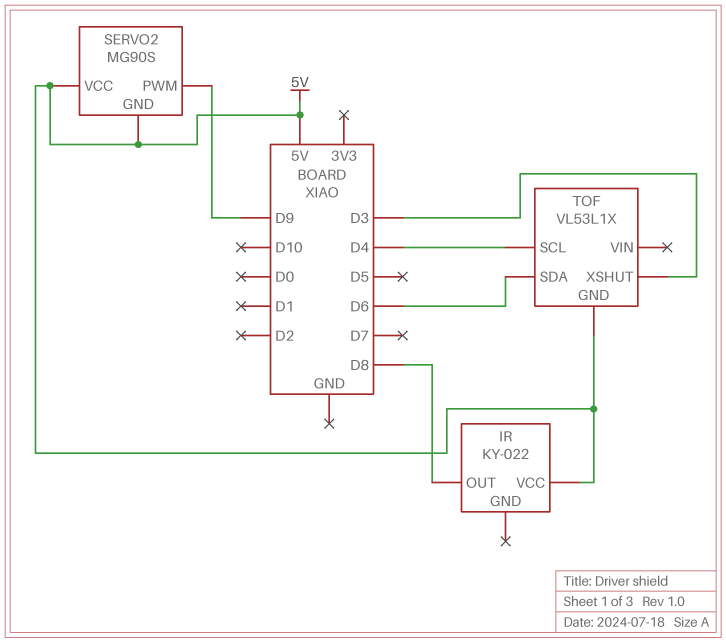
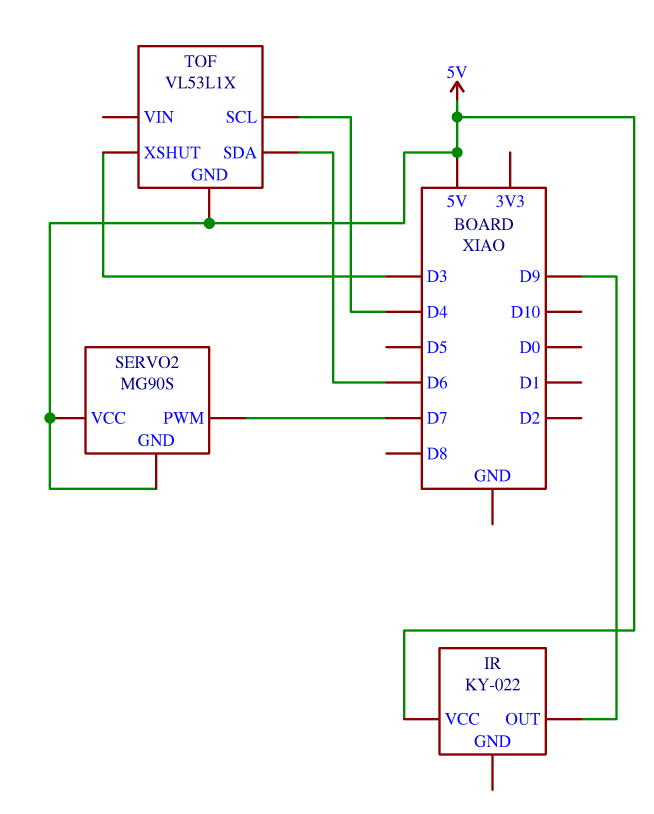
IR pin OUT: D8 -> D9
SERVO2 pin PWM: D9 -> D7

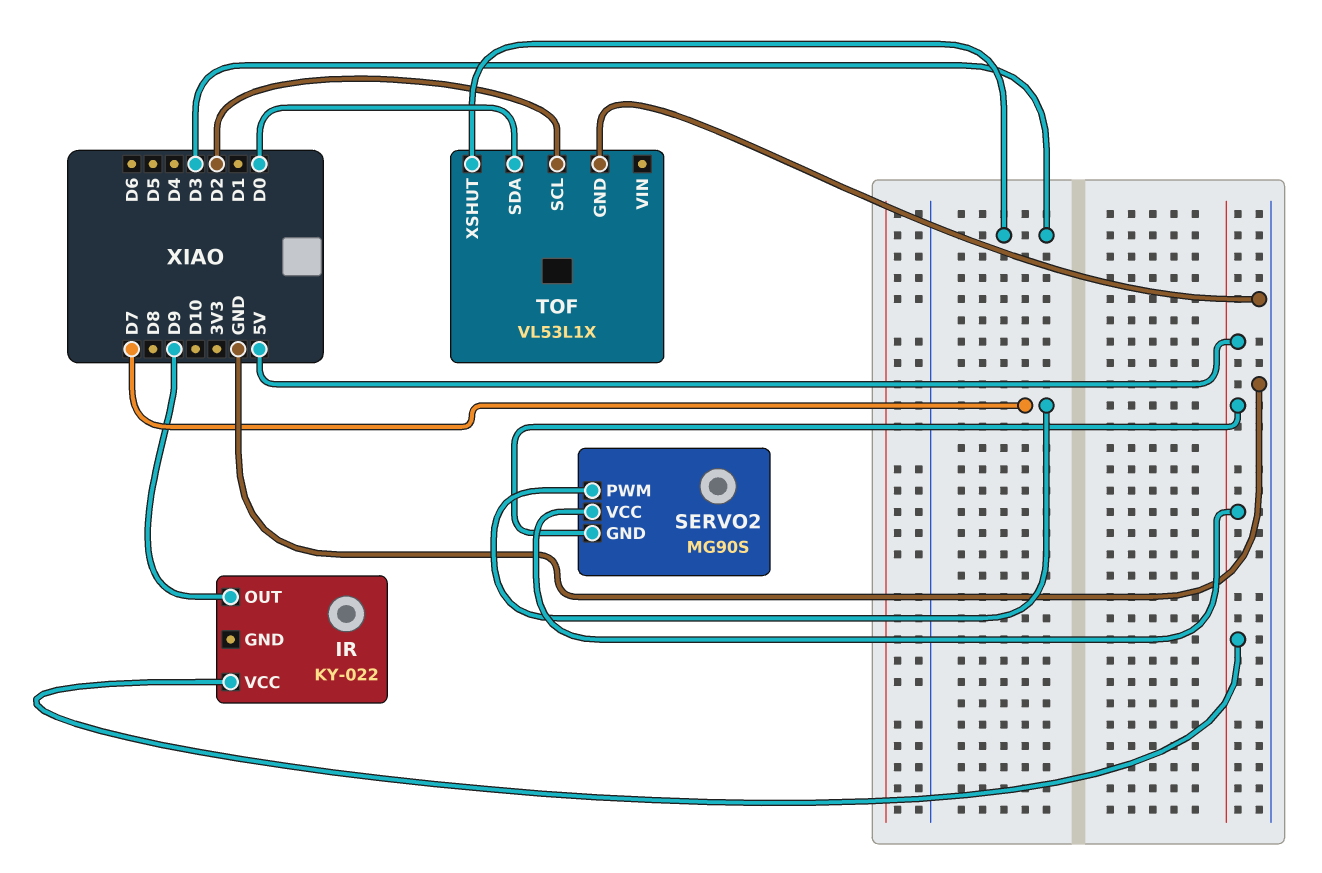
TOF pin GND: 5V -> GND
TOF pin SCL: D4 -> D2
TOF pin SDA: D6 -> D0

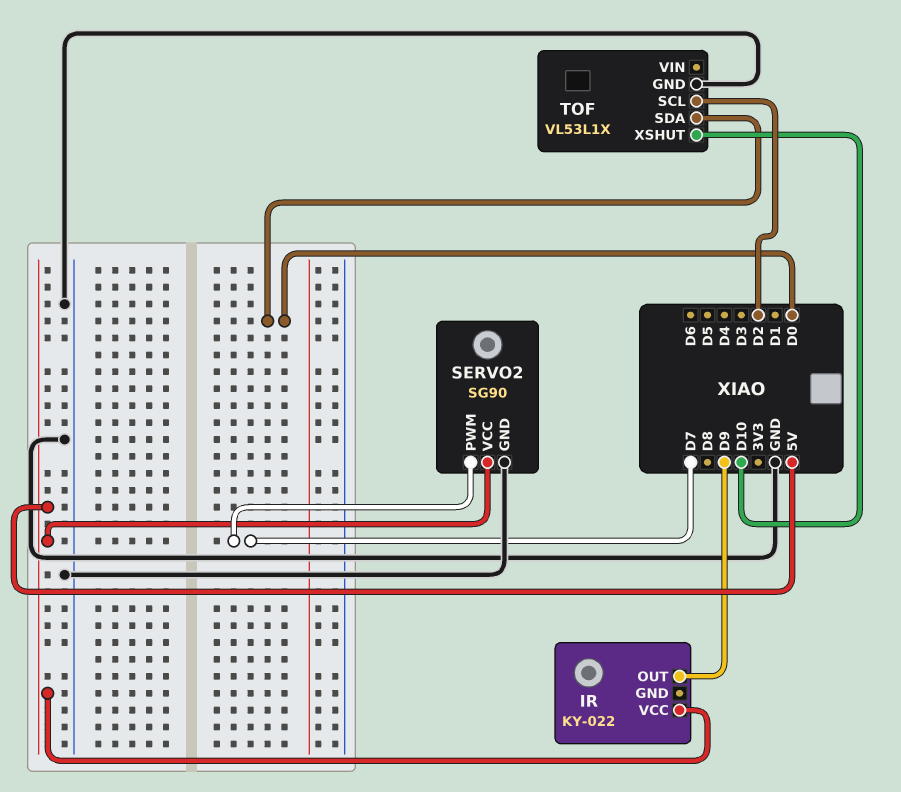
SERVO2: MG90S -> SG90
SERVO2 pin GND: 5V -> GND
TOF pin XSHUT: D3 -> D10

